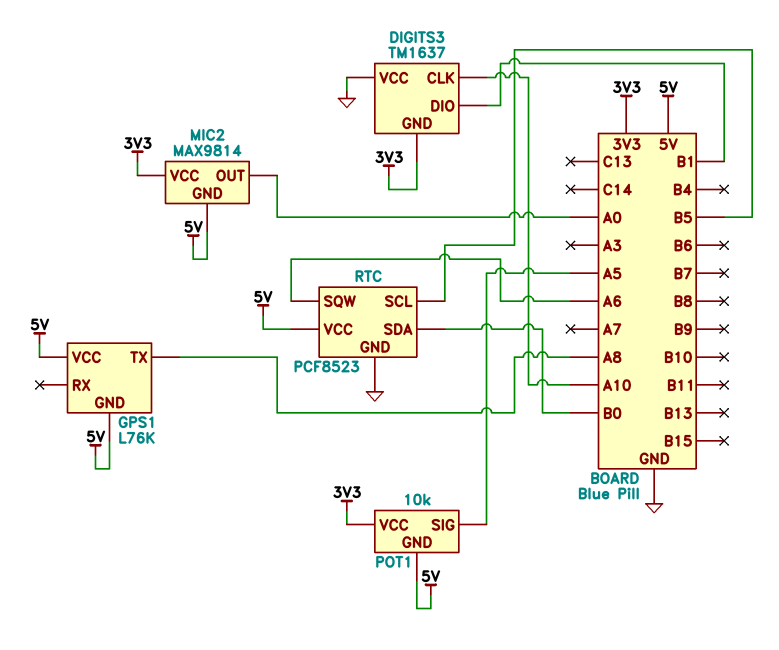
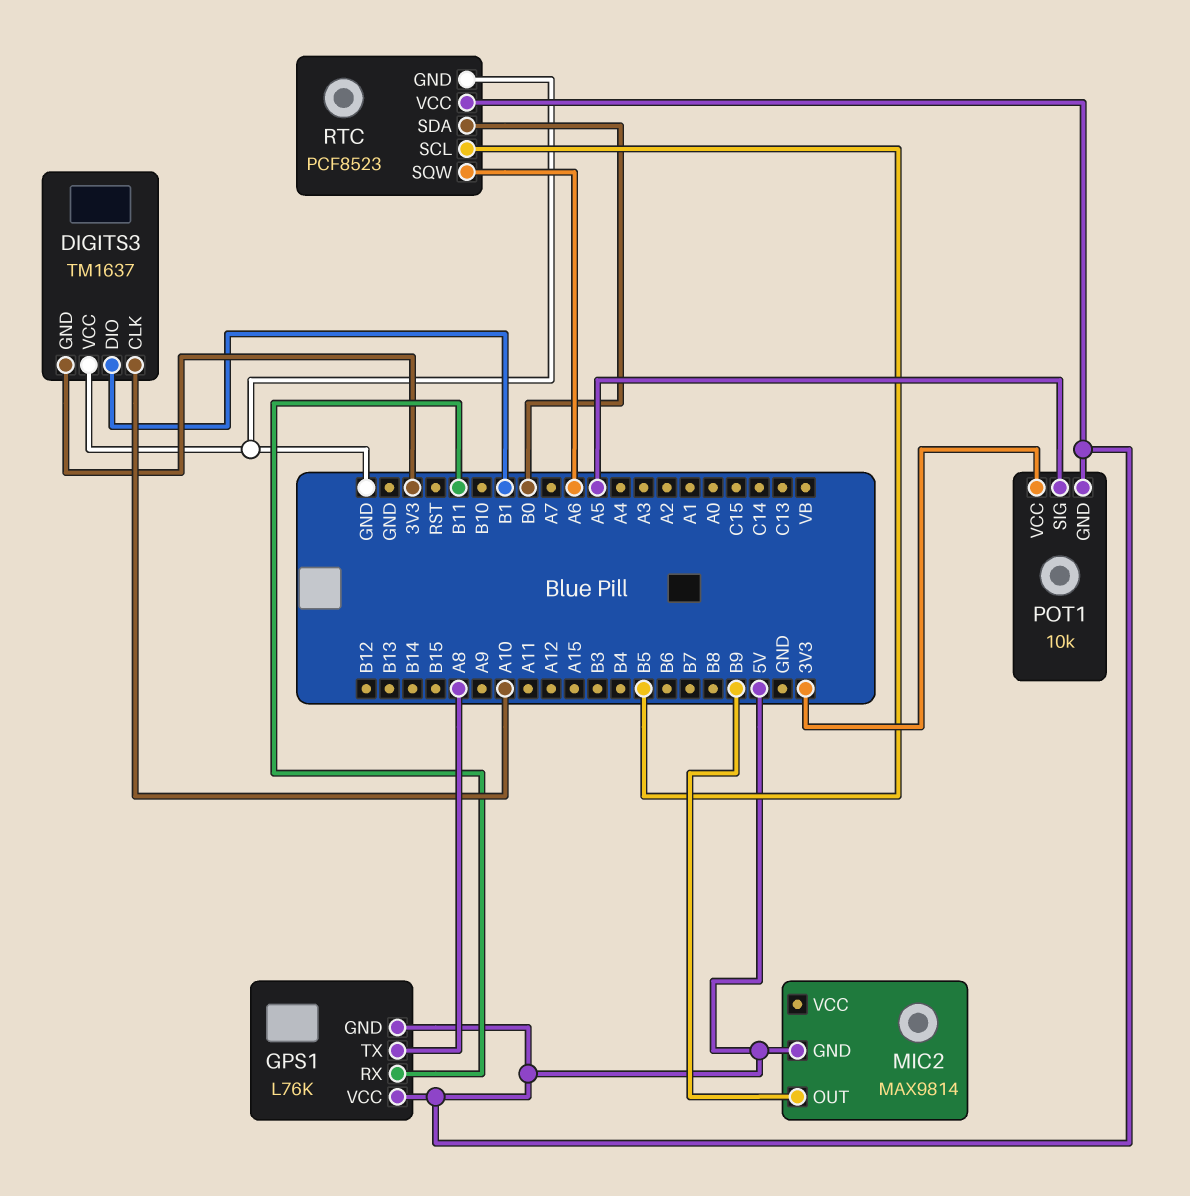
GPS1 pin RX: none -> B11
MIC2 pin OUT: A0 -> B9
MIC2 pin VCC: 3V3 -> none

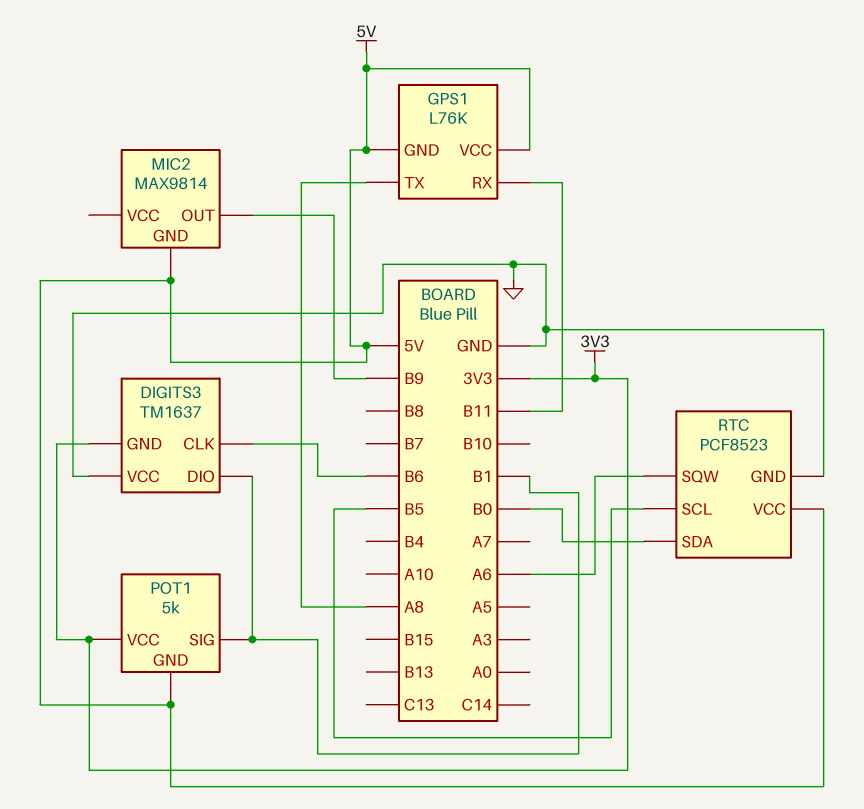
DIGITS3 pin CLK: A10 -> B6
POT1: 10k -> 5k
POT1 pin SIG: A5 -> B1

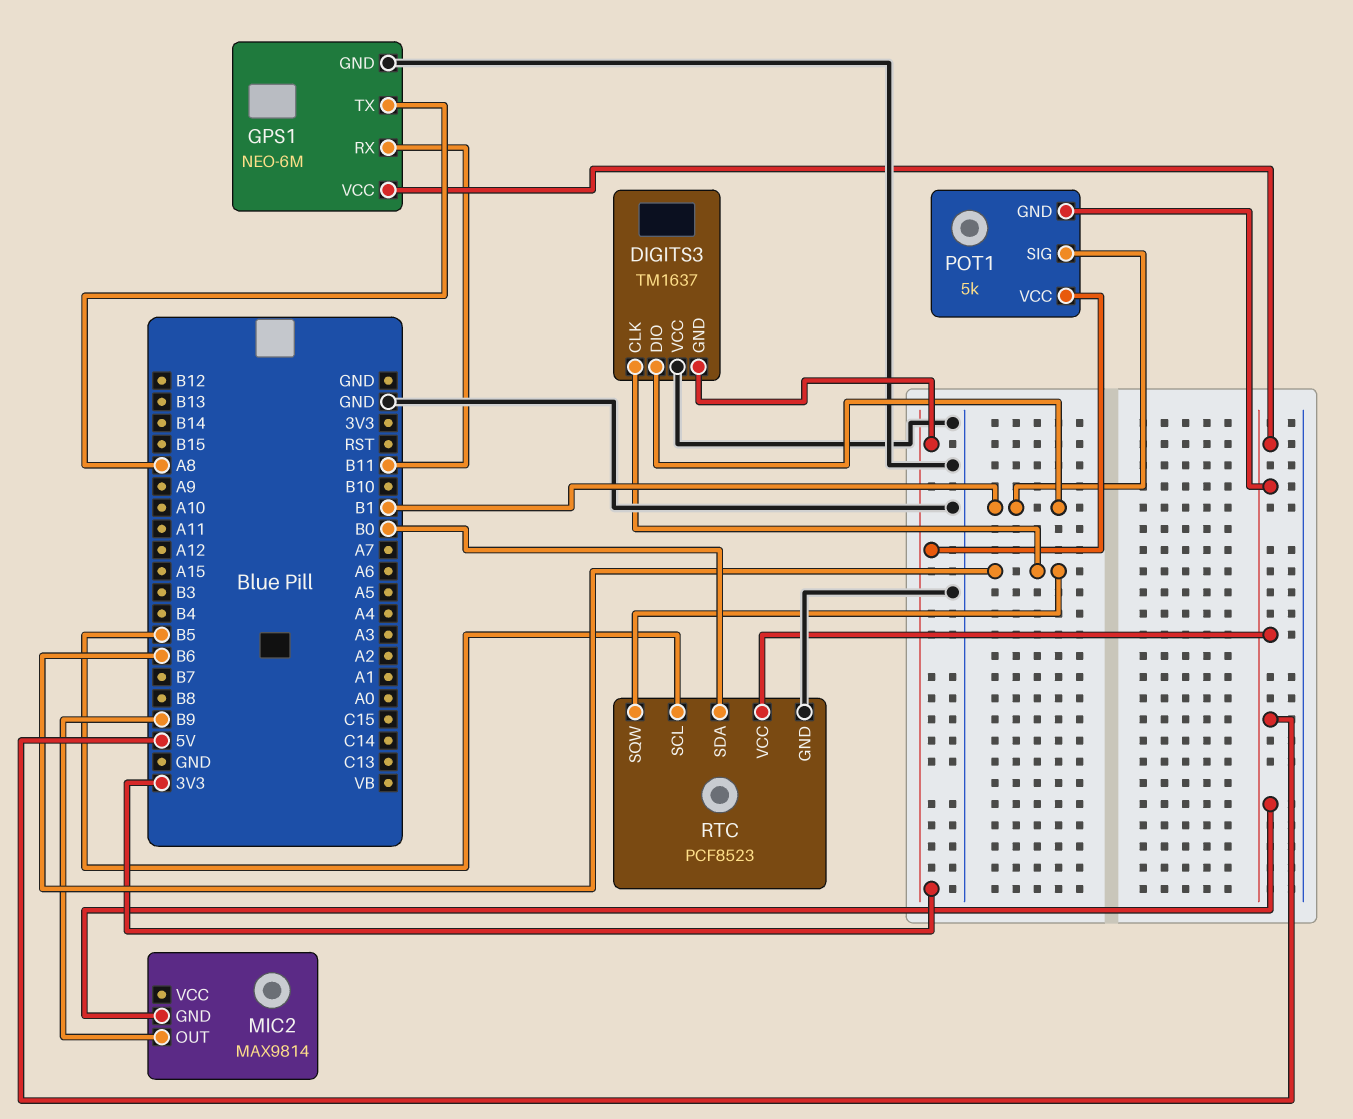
GPS1: L76K -> NEO-6M
GPS1 pin GND: 5V -> GND
RTC pin SQW: A6 -> B6

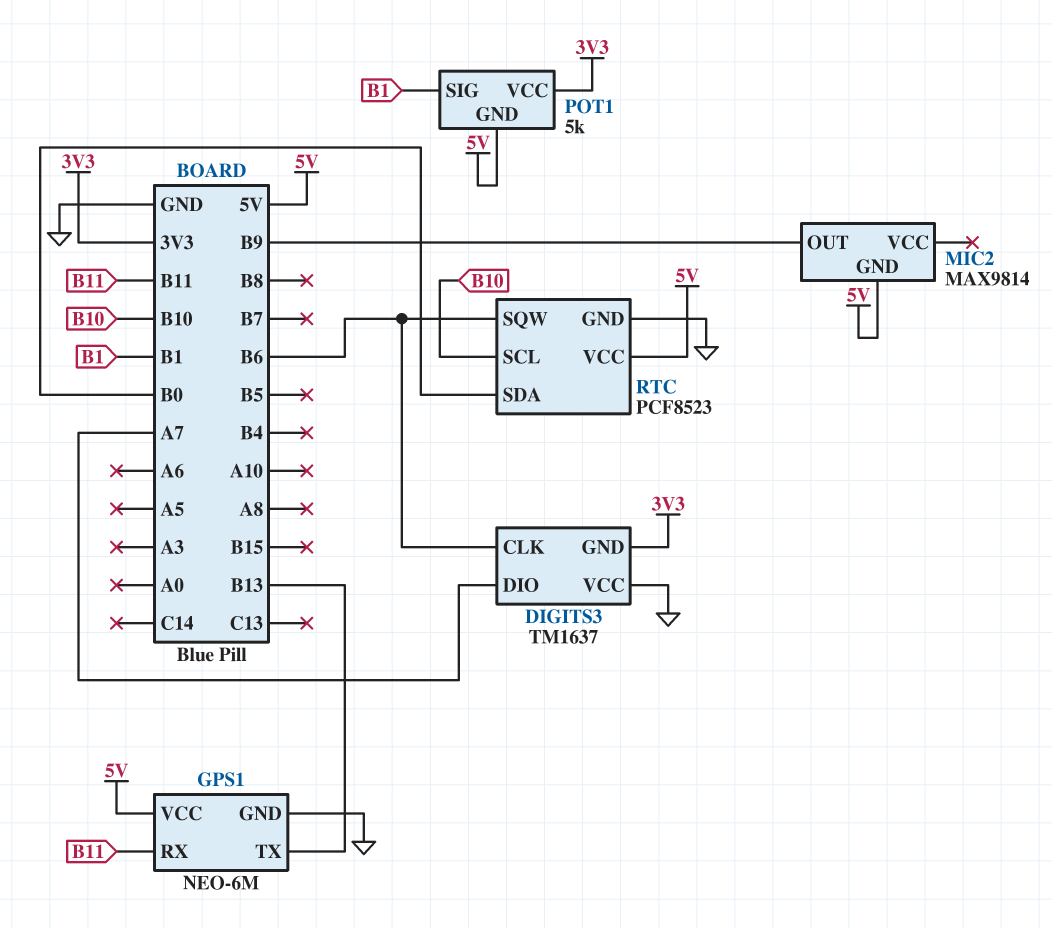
DIGITS3 pin DIO: B1 -> A7
GPS1 pin TX: A8 -> B13
RTC pin SCL: B5 -> B10

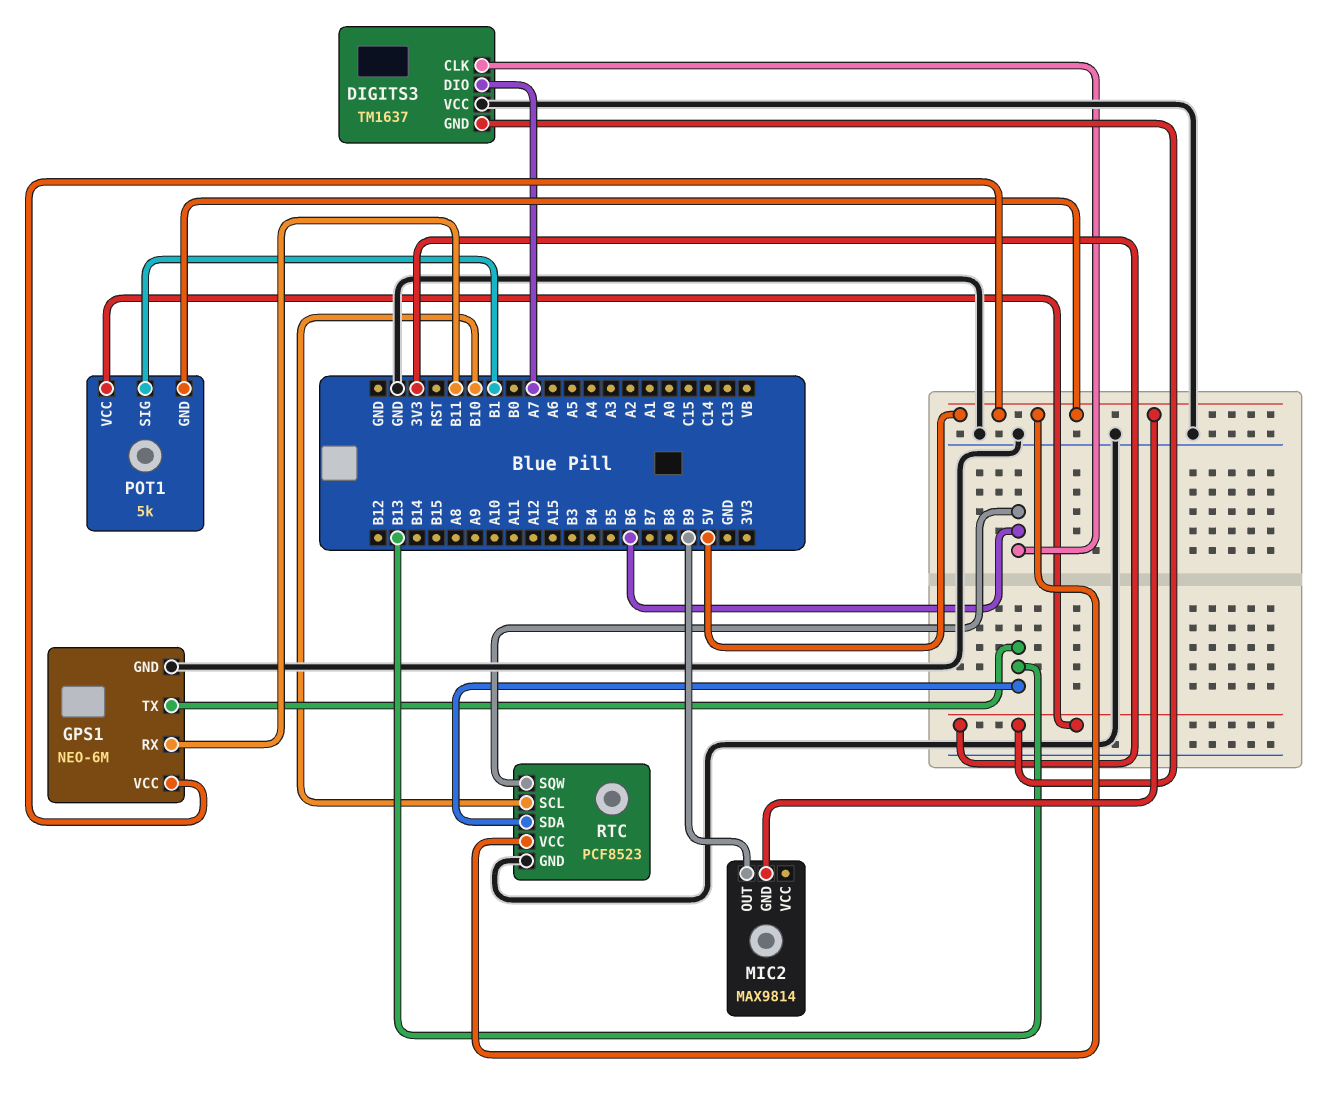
RTC pin SDA: B0 -> B13

